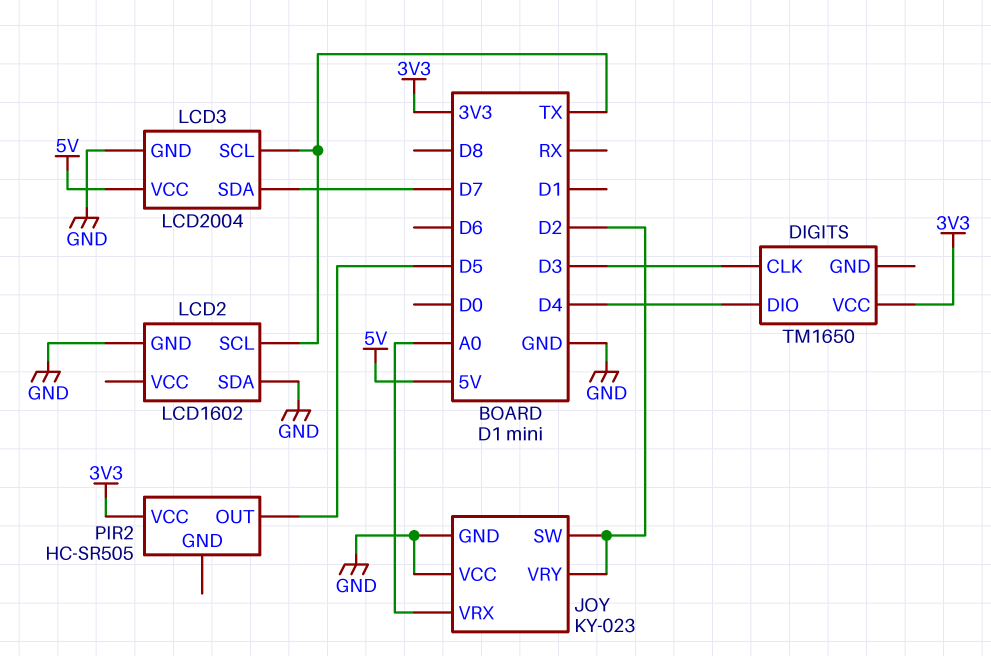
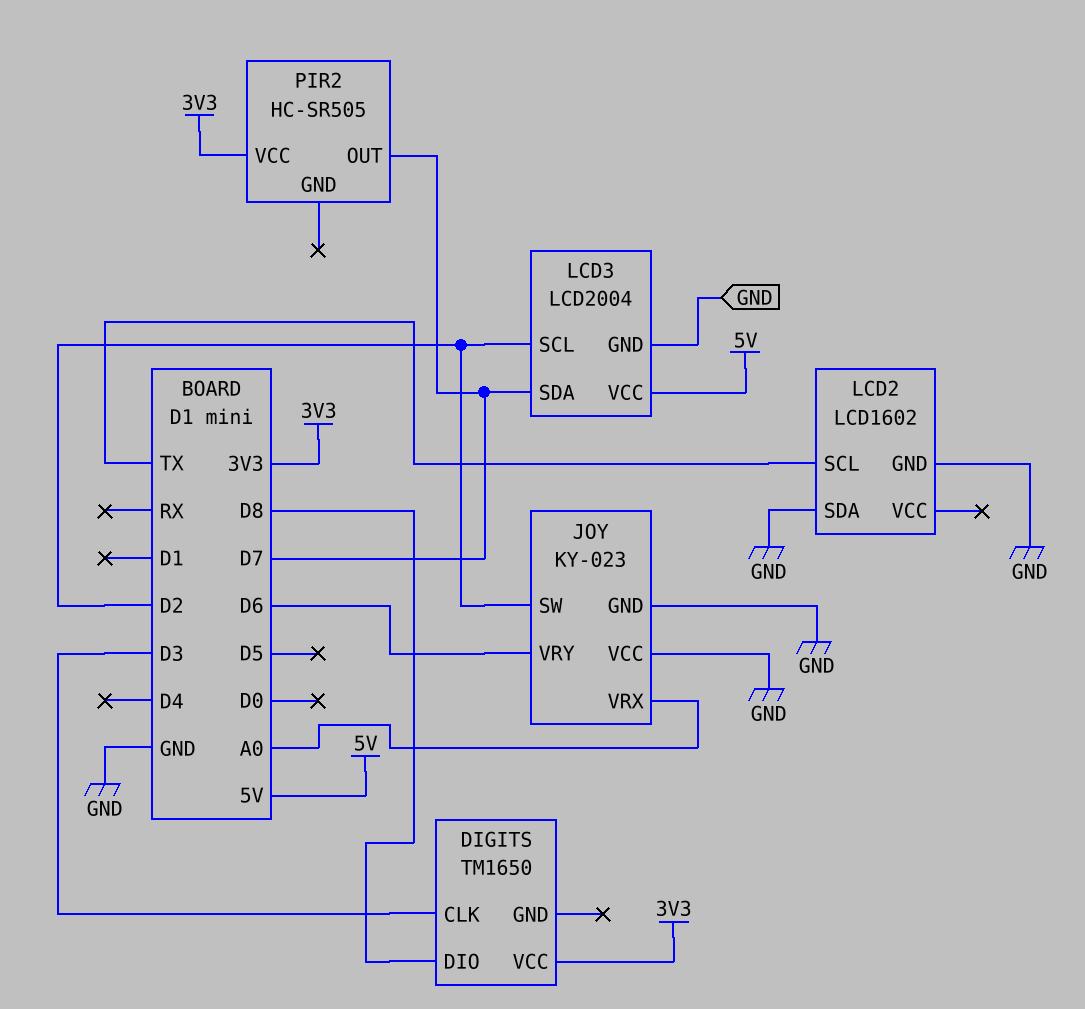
DIGITS pin DIO: D4 -> D8
JOY pin VRY: D2 -> D6
LCD3 pin SCL: TX -> D2
PIR2 pin OUT: D5 -> D7

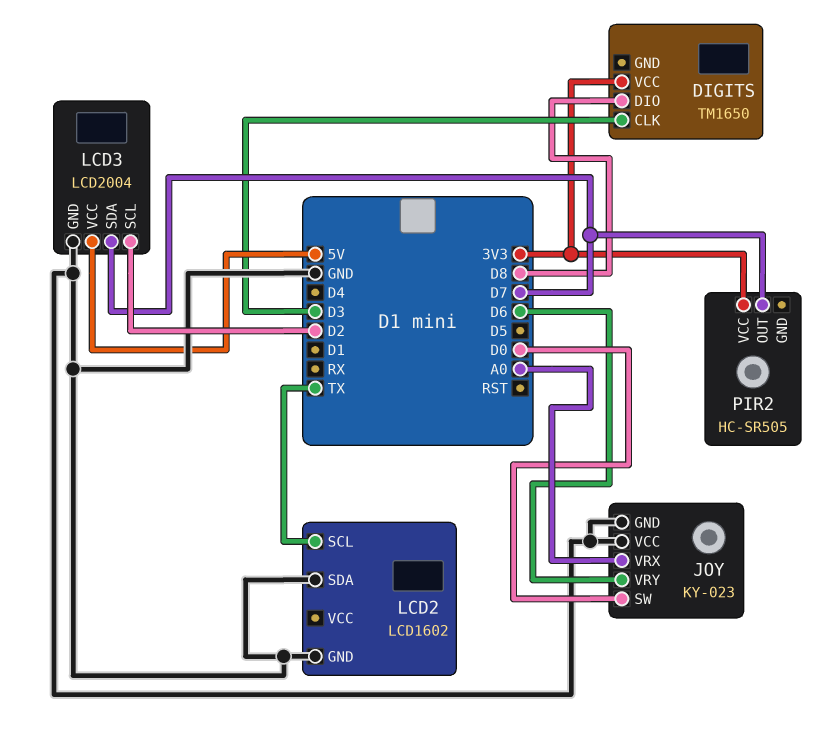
JOY pin SW: D2 -> D0

